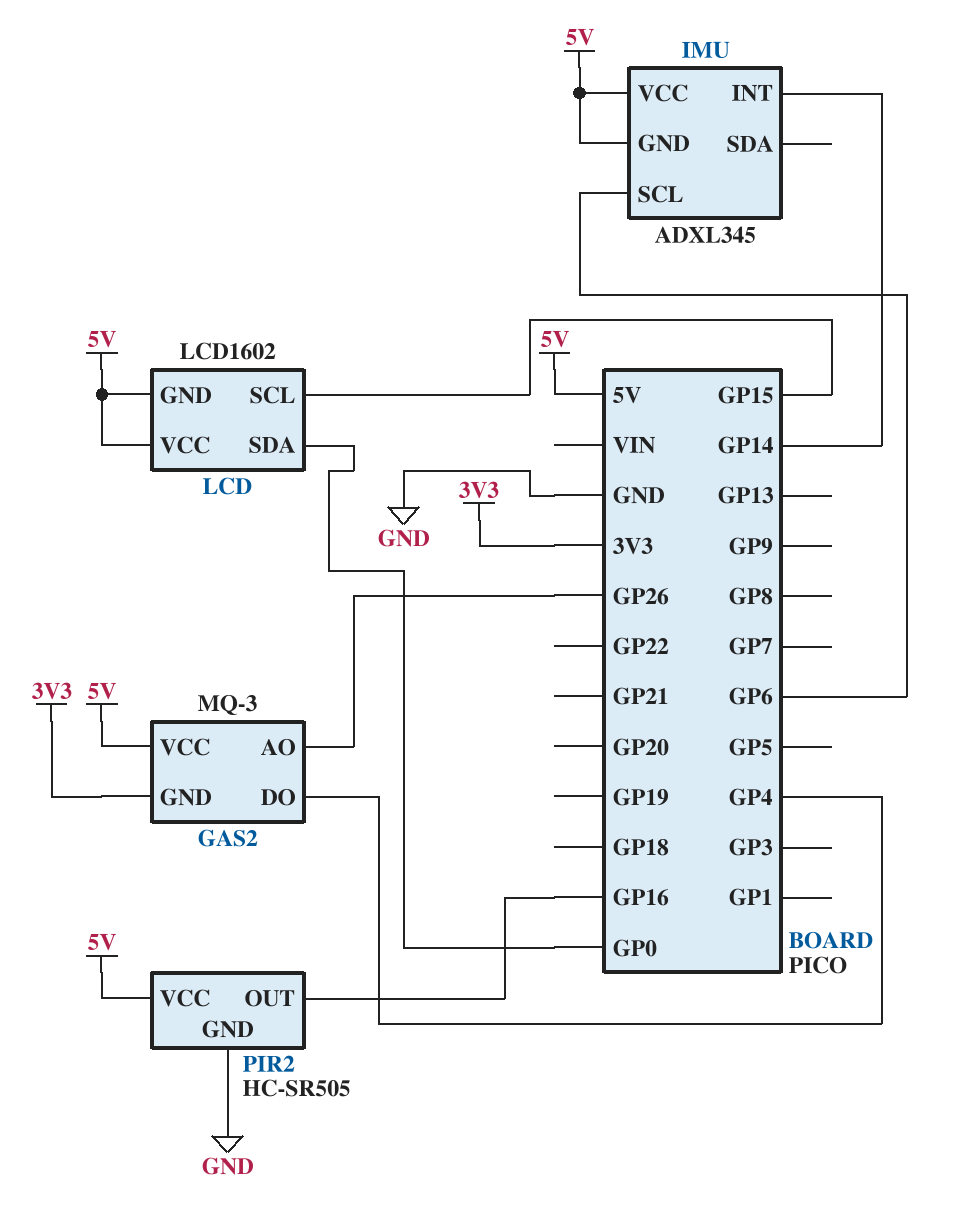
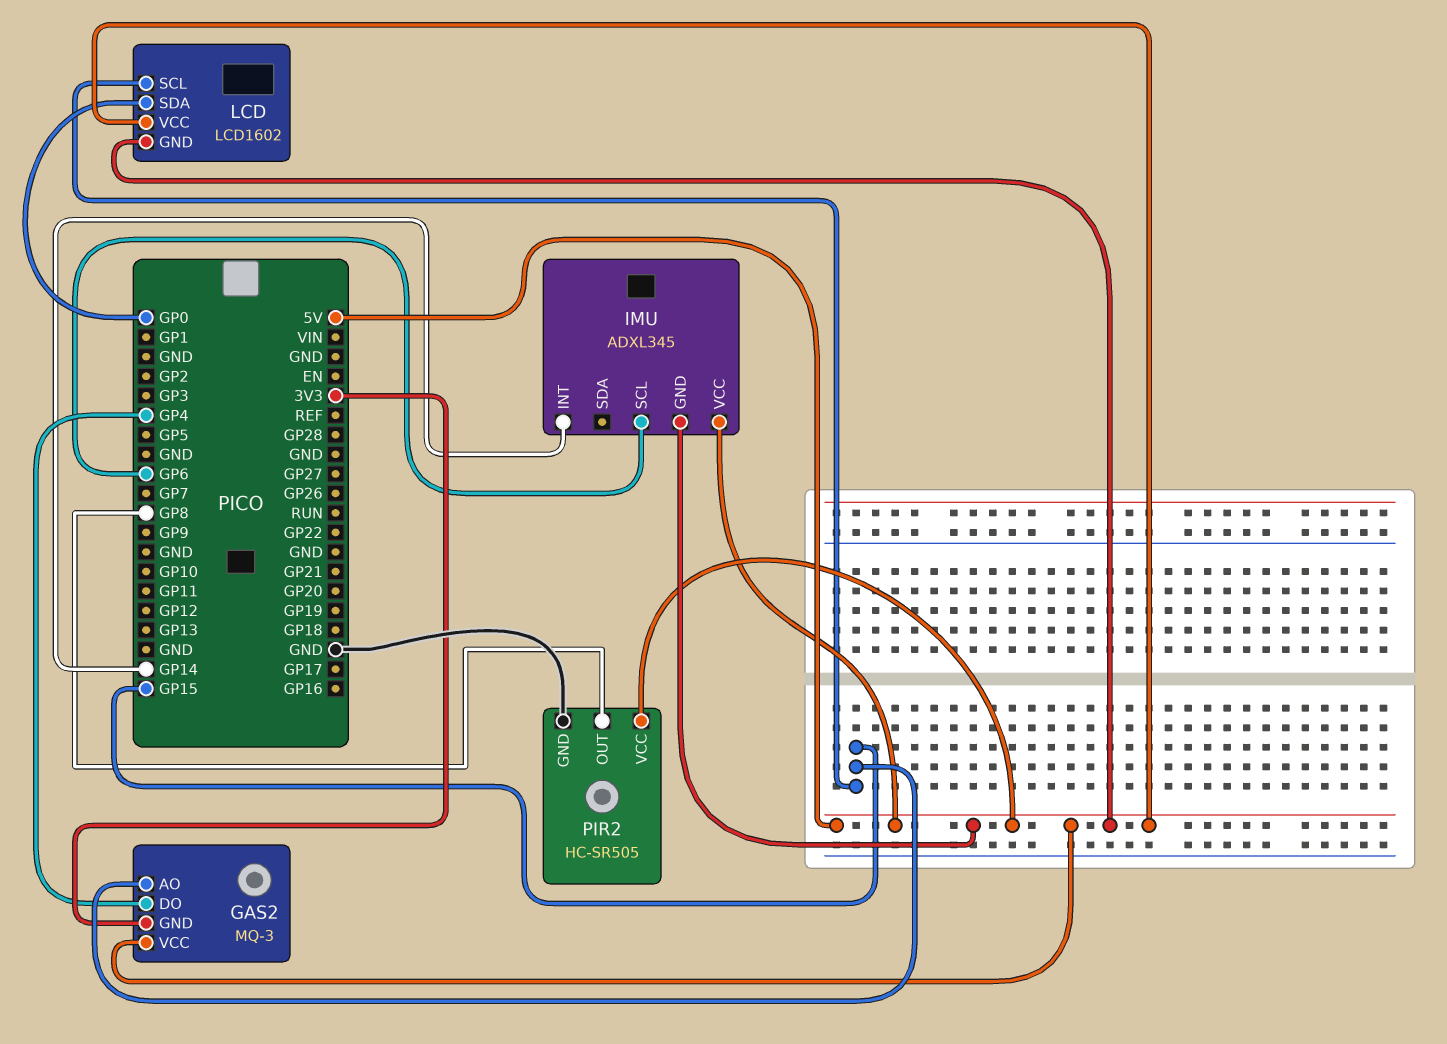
GAS2 pin AO: GP26 -> GP15
PIR2 pin OUT: GP16 -> GP8

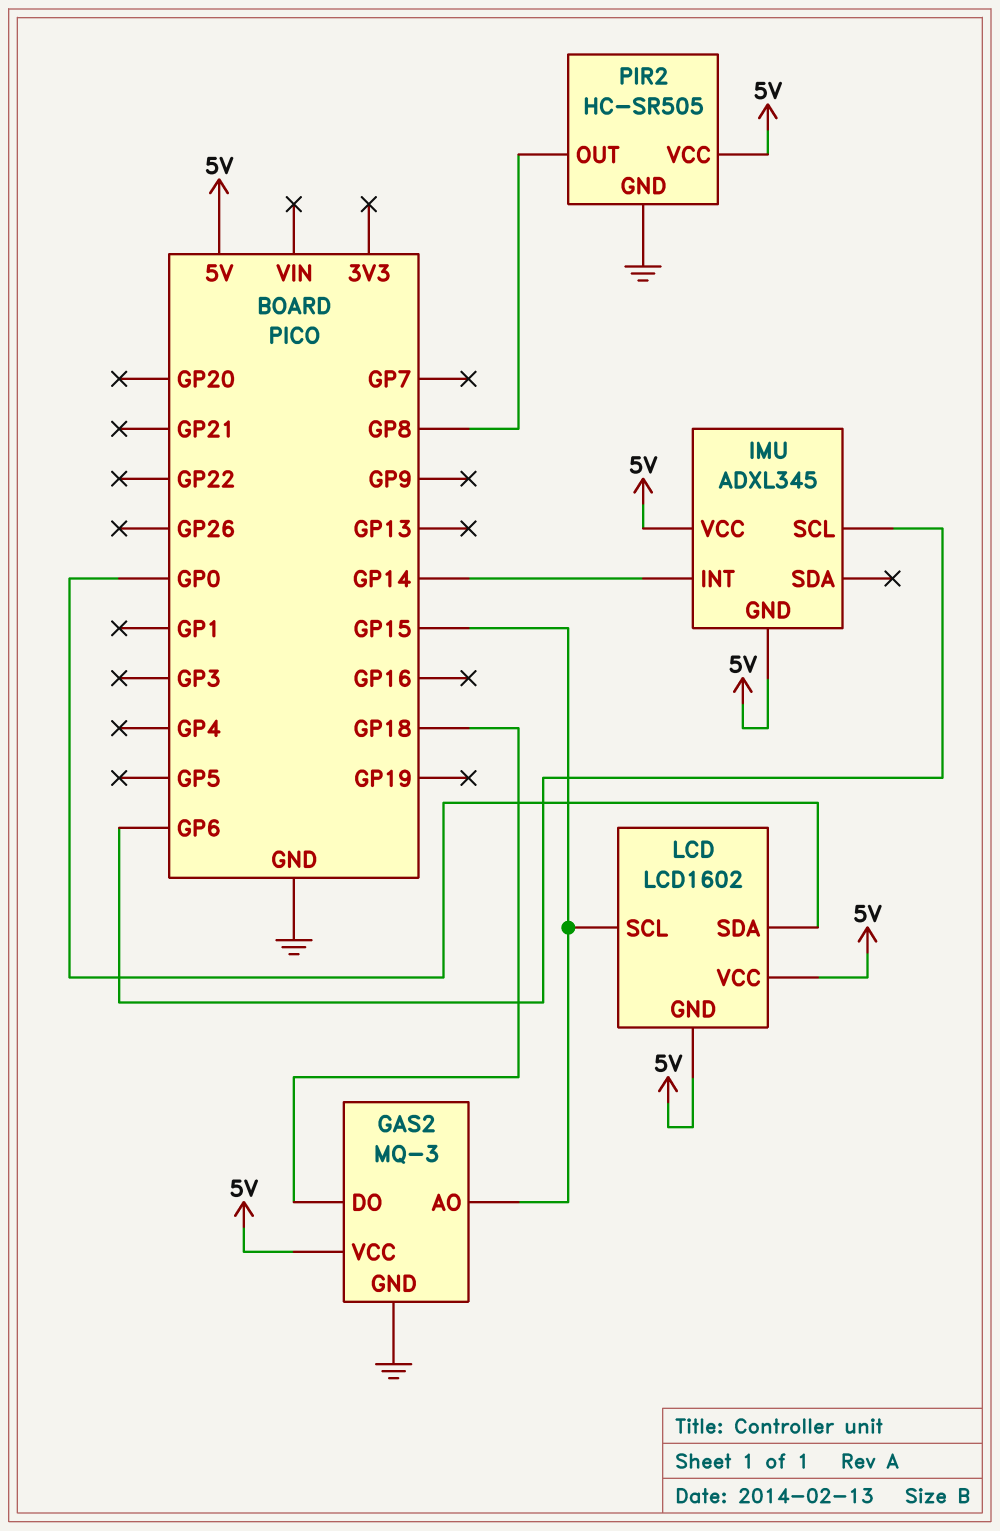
GAS2 pin DO: GP4 -> GP18
GAS2 pin GND: 3V3 -> GND

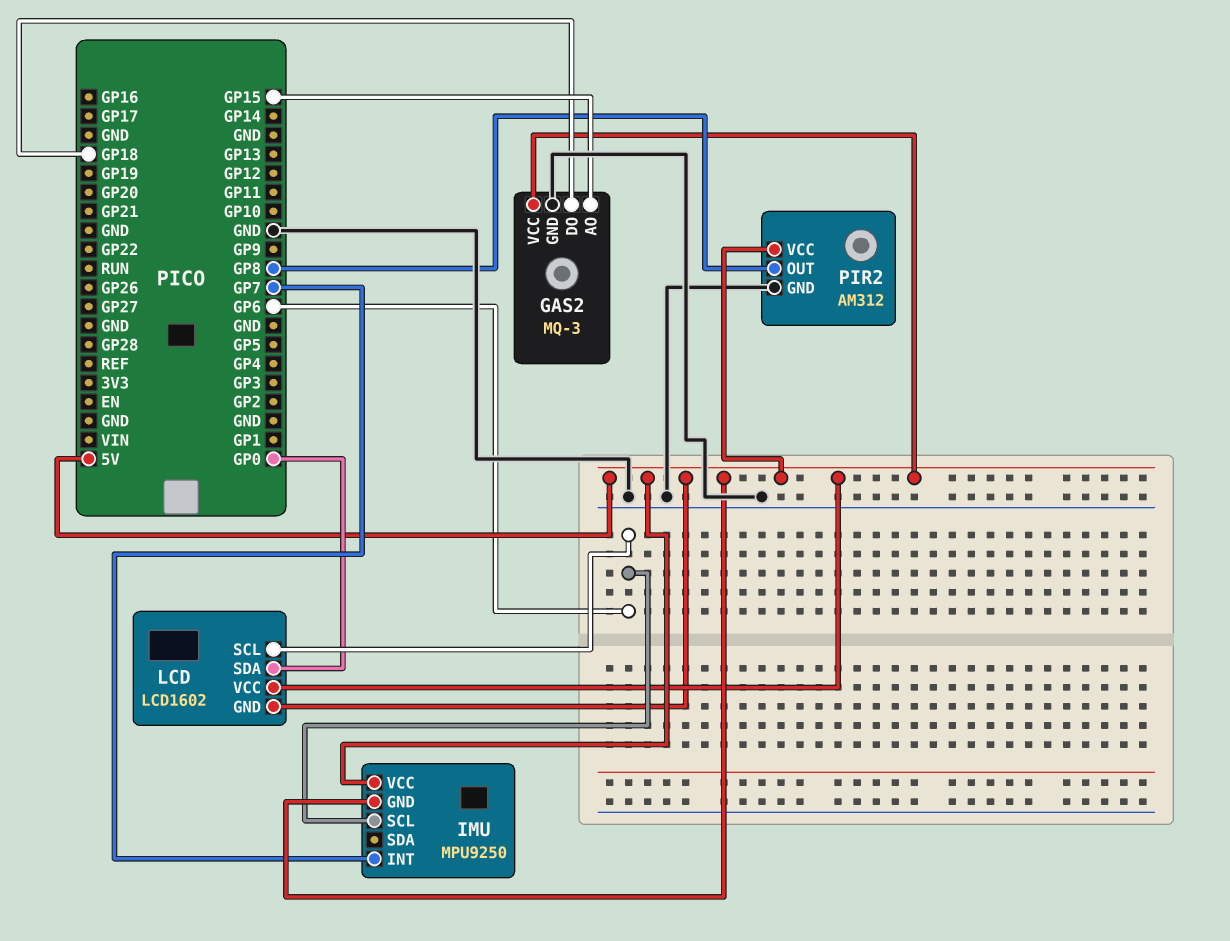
IMU: ADXL345 -> MPU9250
IMU pin INT: GP14 -> GP7
LCD pin SCL: GP15 -> GP6
PIR2: HC-SR505 -> AM312

